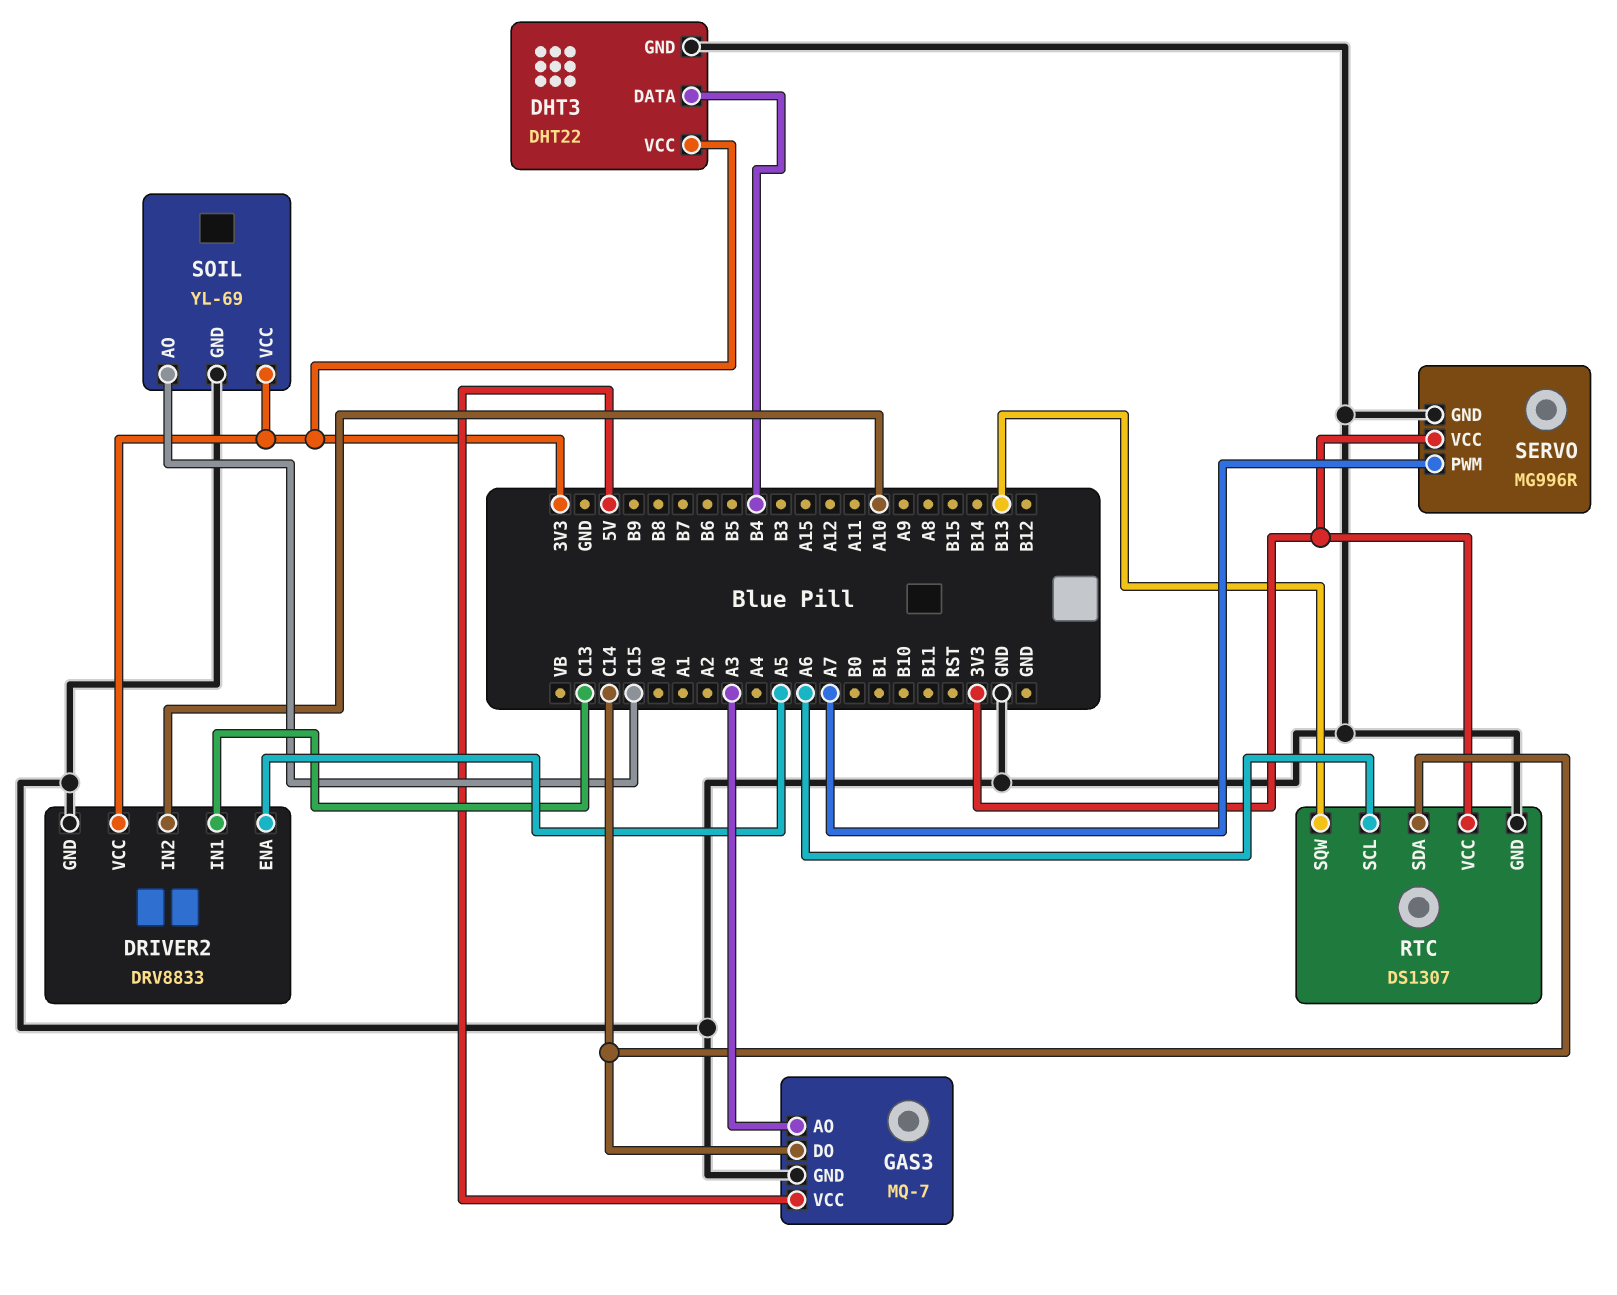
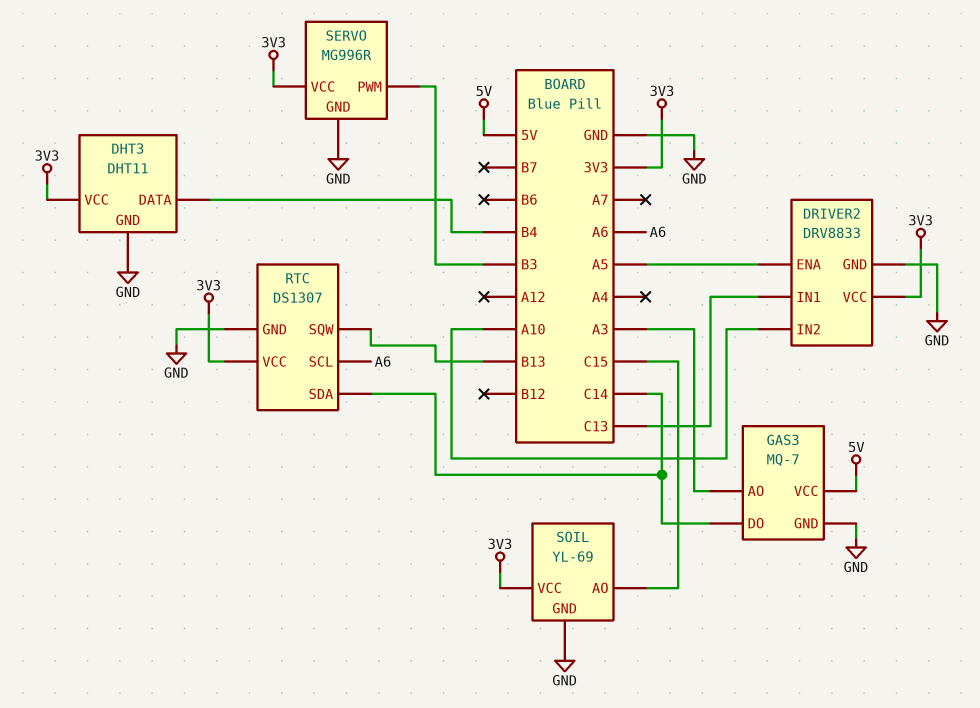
DHT3: DHT22 -> DHT11
SERVO pin PWM: A7 -> B3

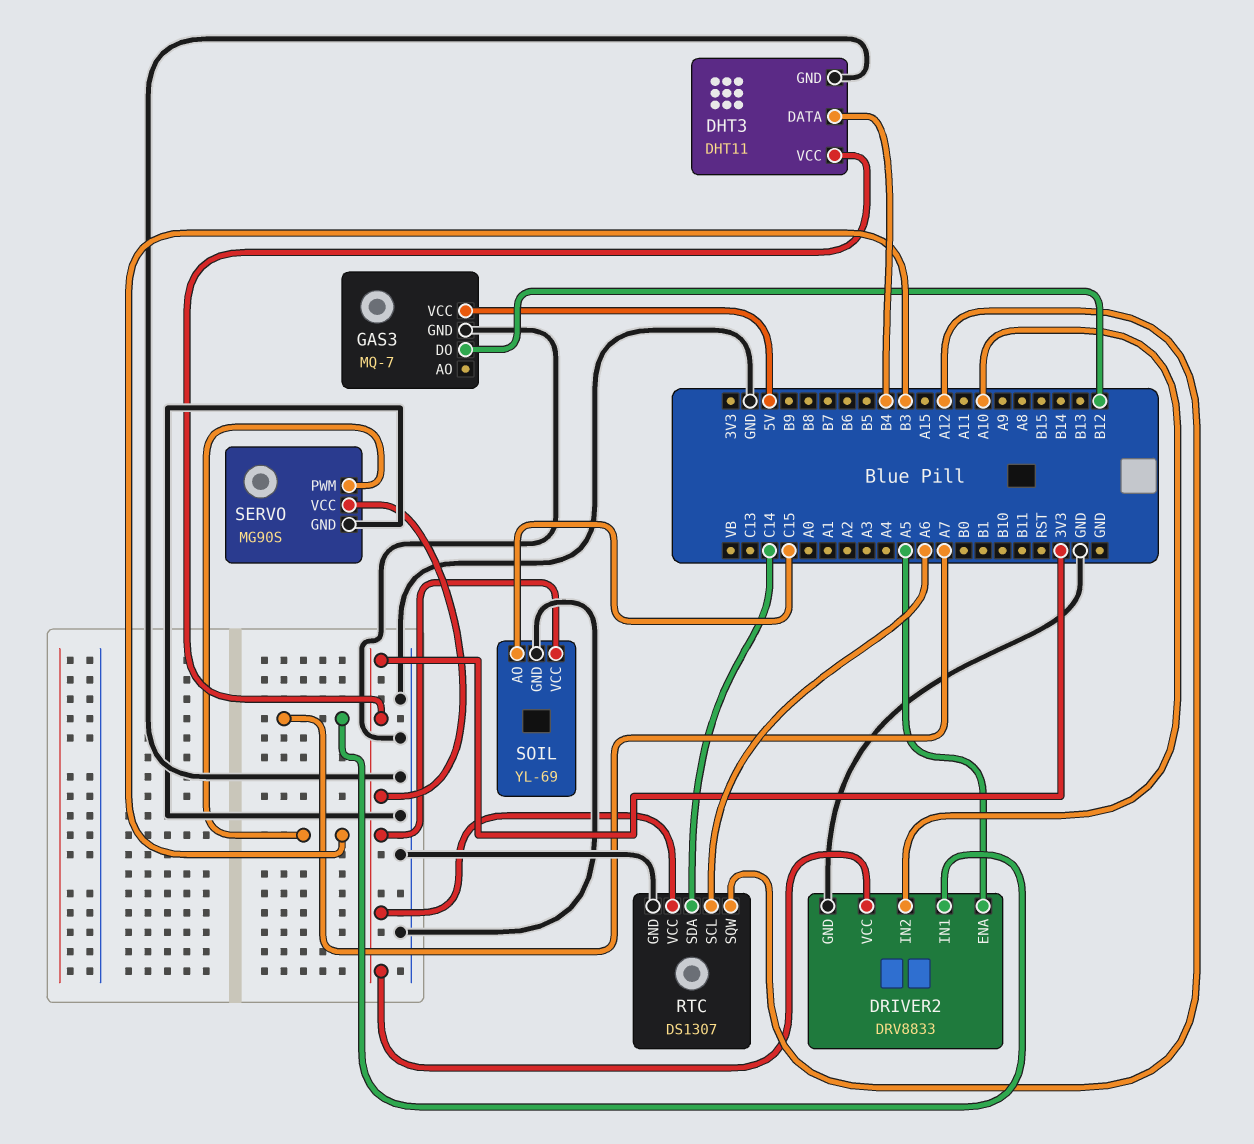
DRIVER2 pin IN1: C13 -> A7
GAS3 pin AO: A3 -> none
GAS3 pin DO: C14 -> B12
RTC pin SQW: B13 -> A12
SERVO: MG996R -> MG90S

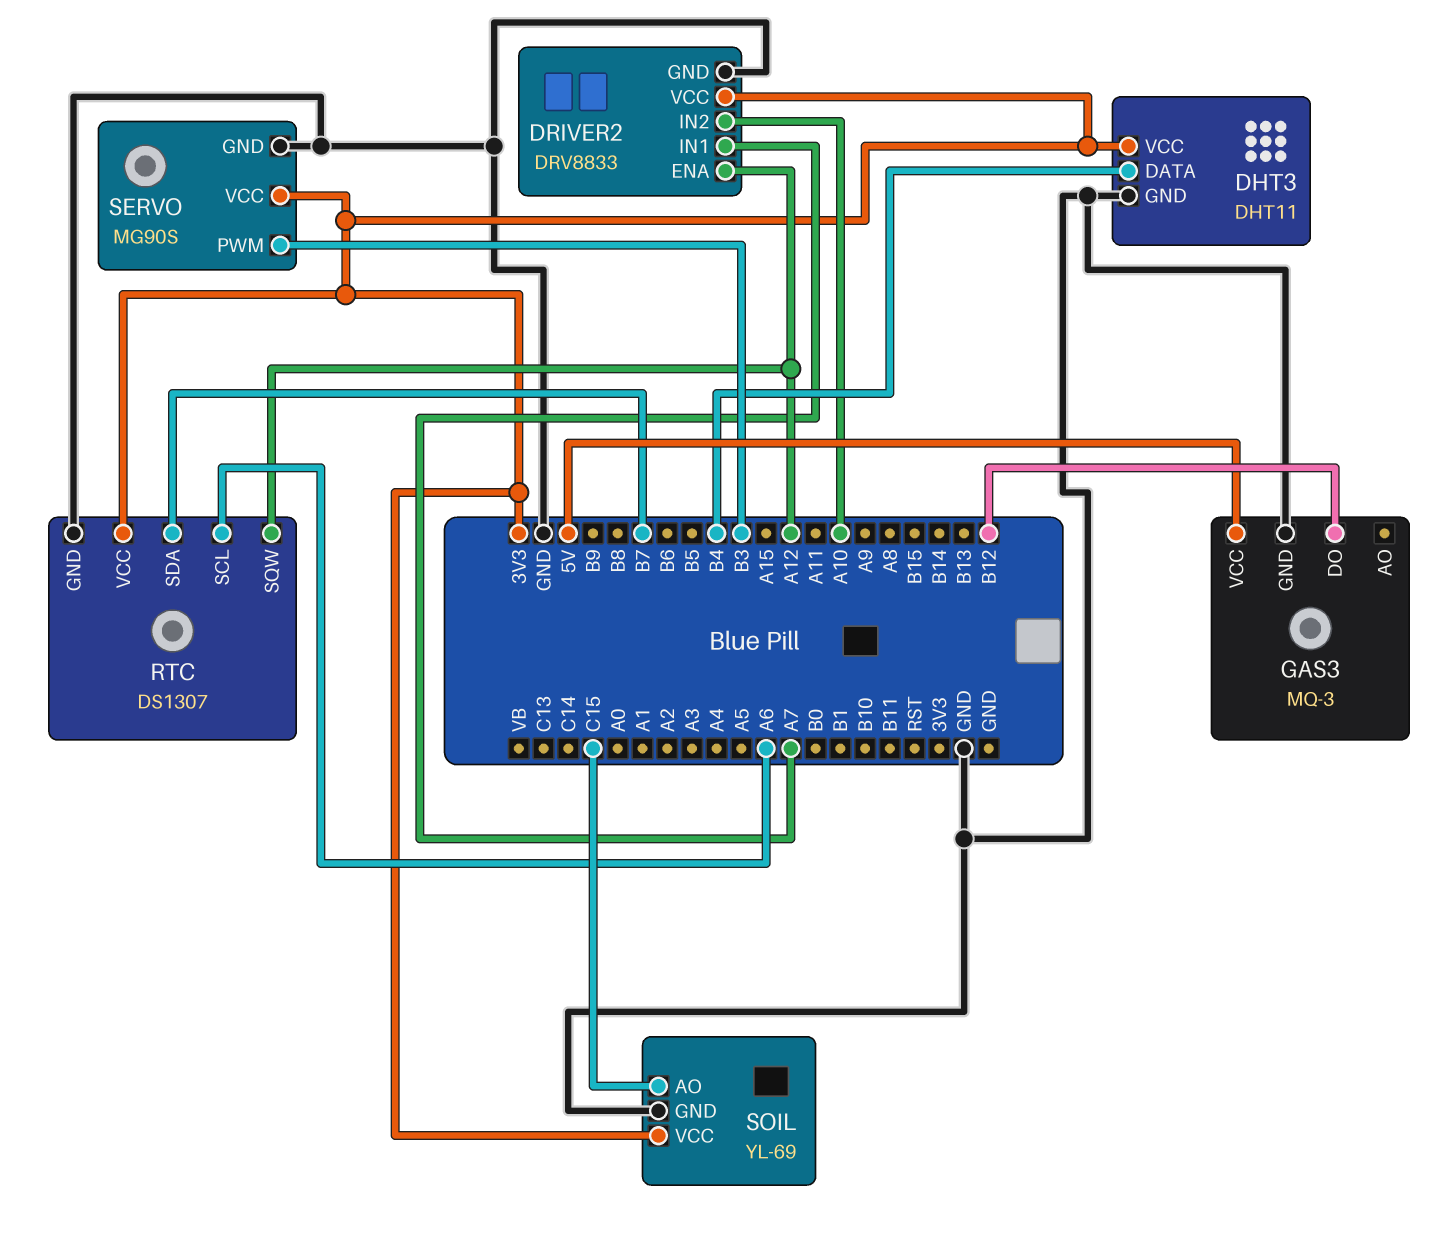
DRIVER2 pin ENA: A5 -> A12
GAS3: MQ-7 -> MQ-3
RTC pin SDA: C14 -> B7

